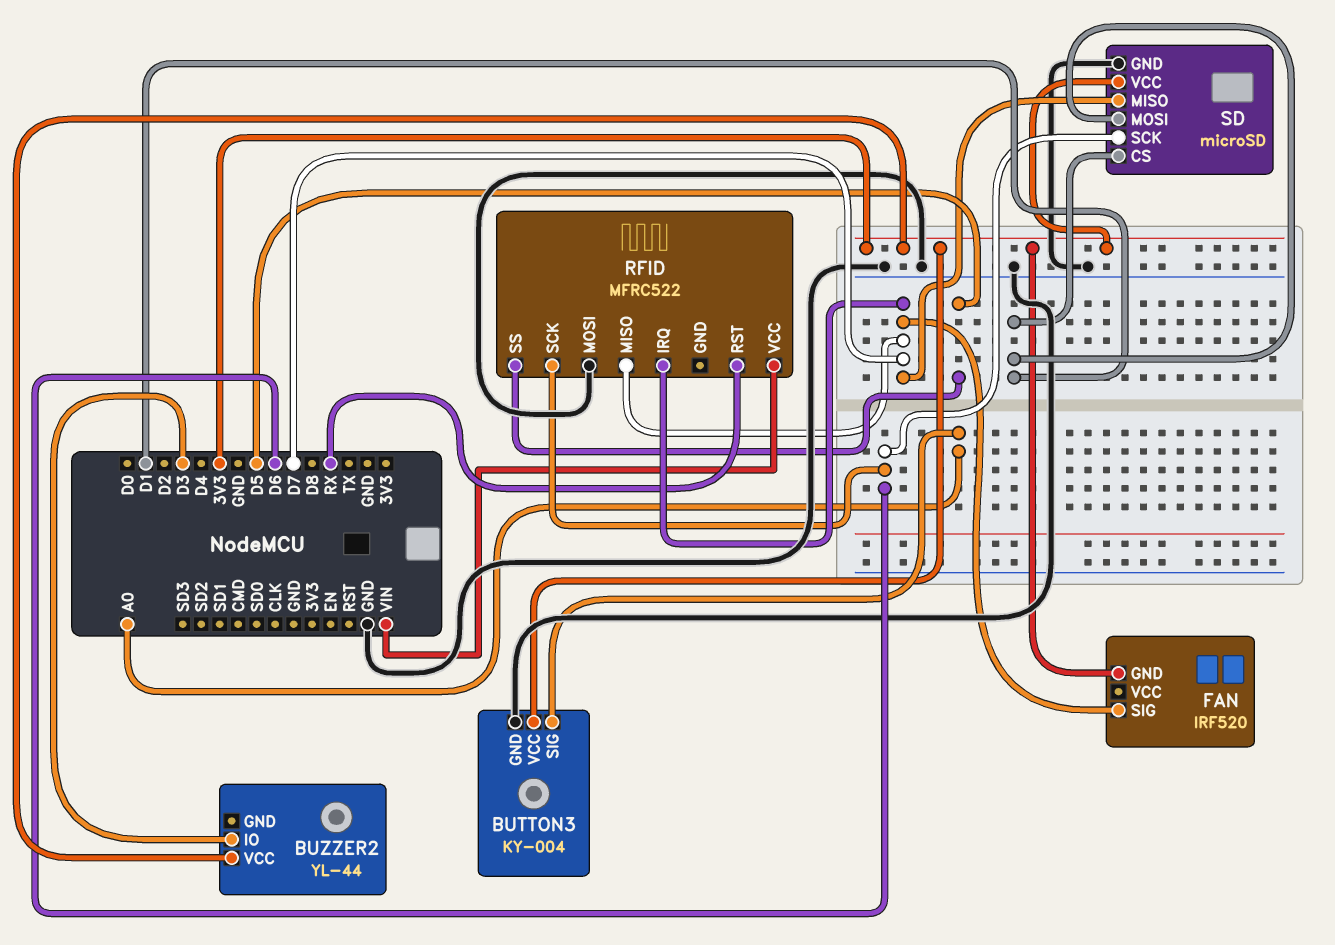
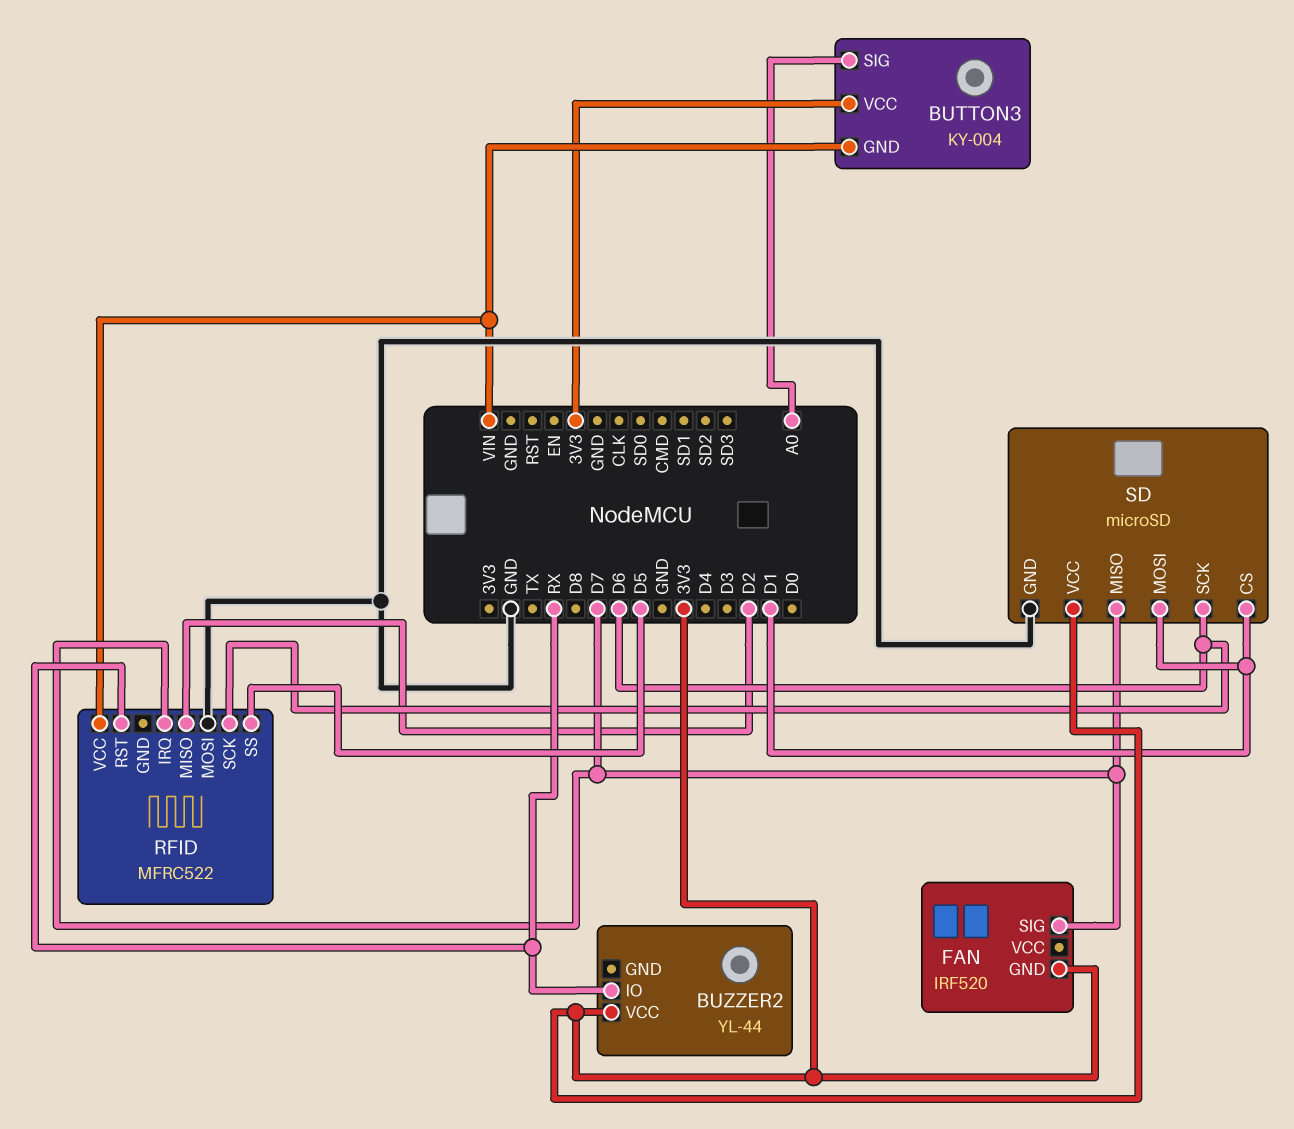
BUTTON3 pin GND: GND -> VIN
BUZZER2 pin IO: D3 -> RX
RFID pin MISO: D7 -> D2

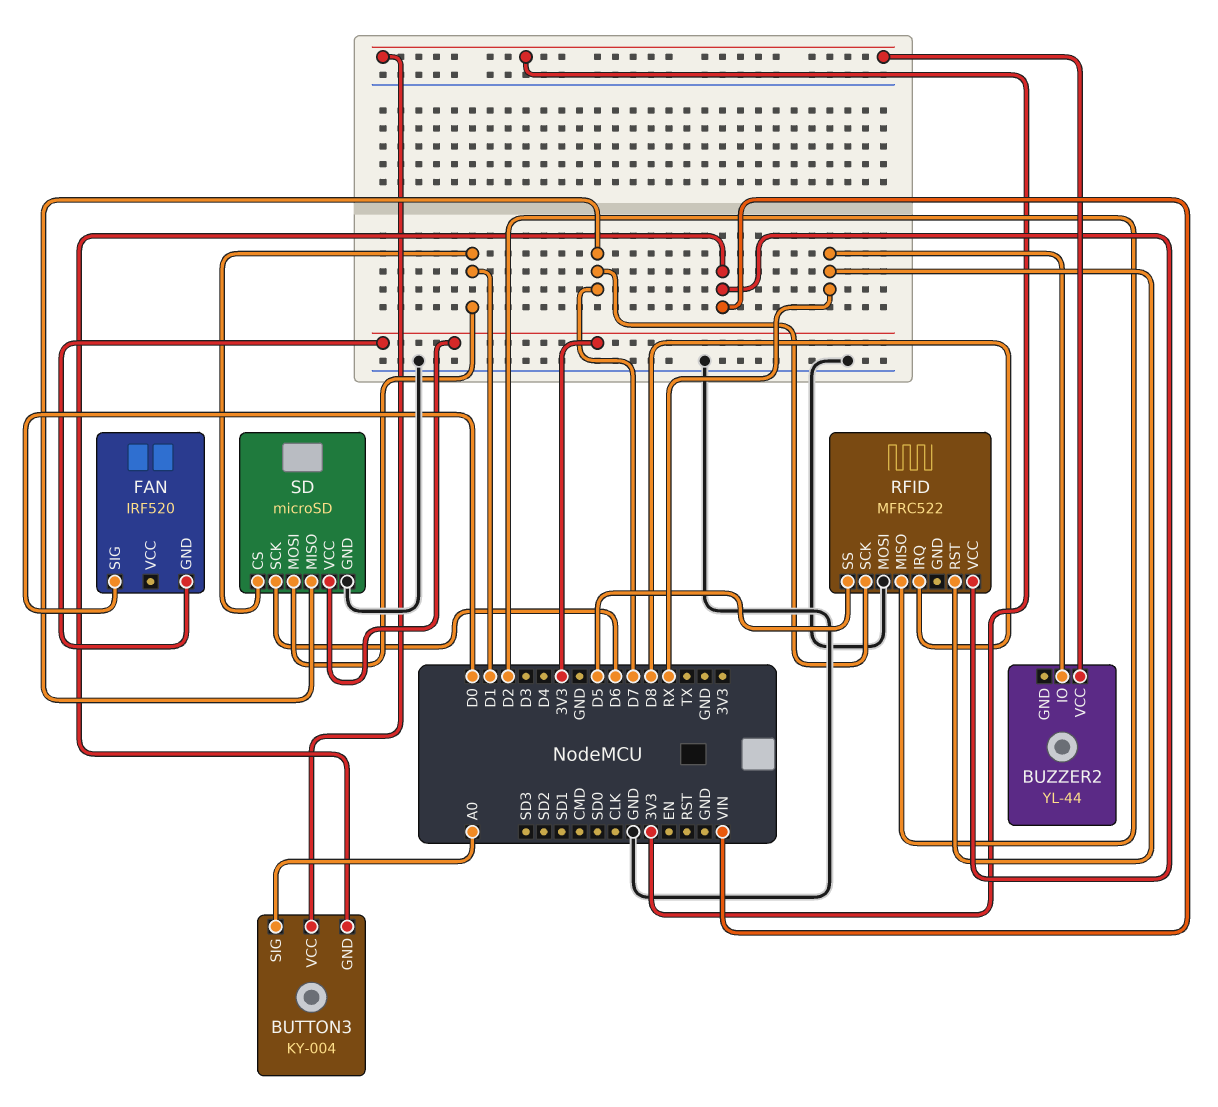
FAN pin SIG: D7 -> D0
RFID pin IRQ: D7 -> D8
RFID pin SCK: D6 -> D7

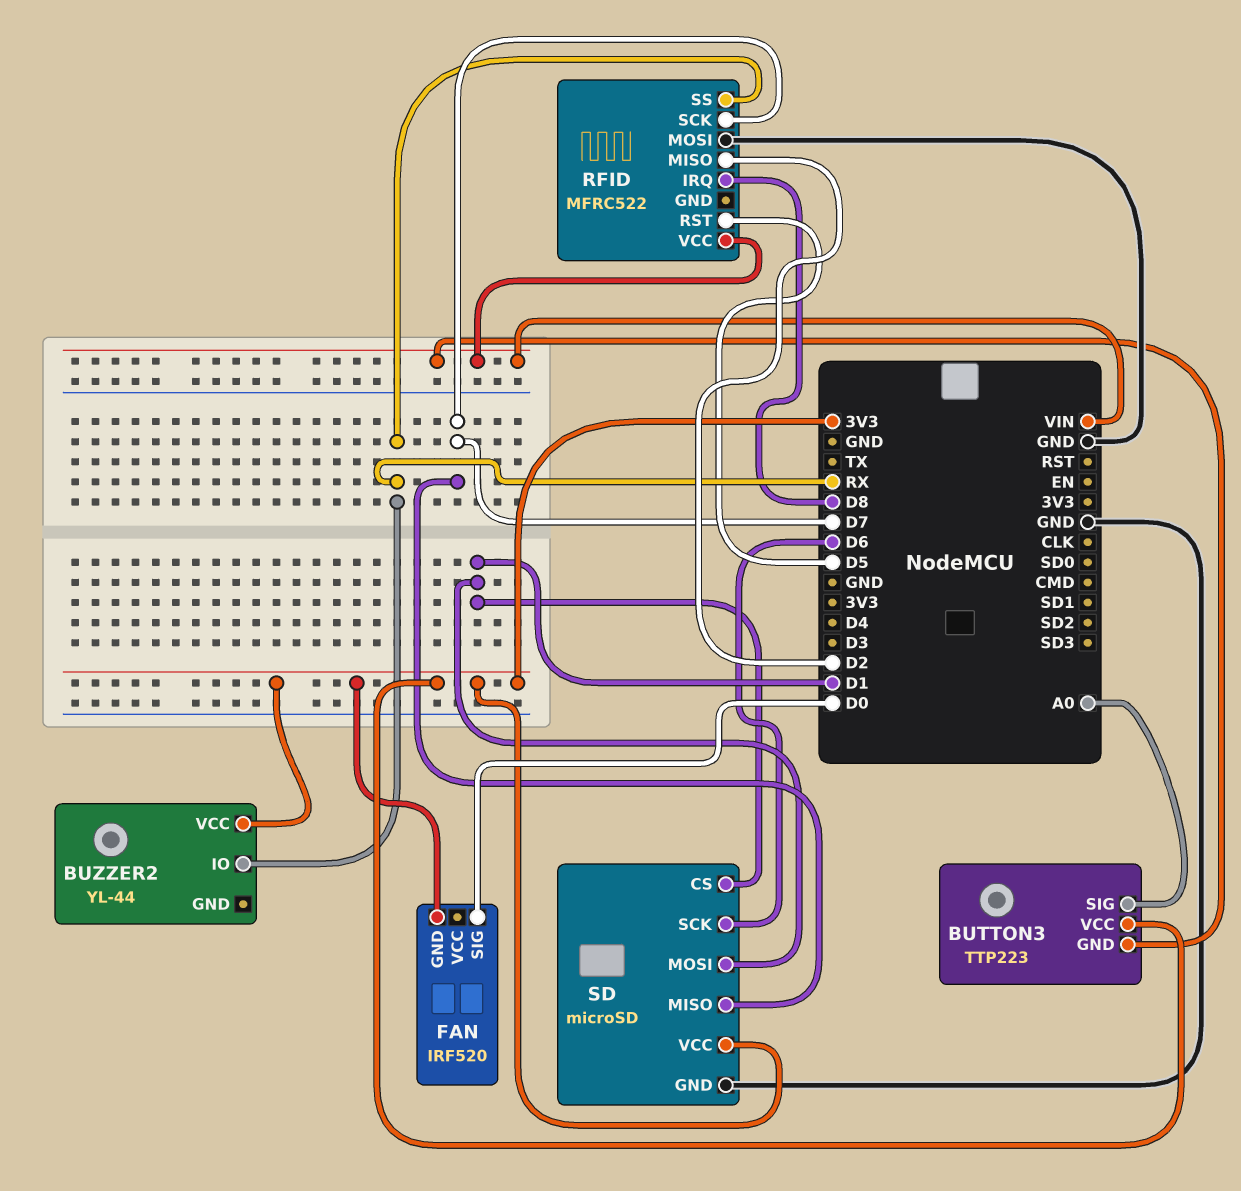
BUTTON3: KY-004 -> TTP223
RFID pin RST: RX -> D5
RFID pin SS: D5 -> RX

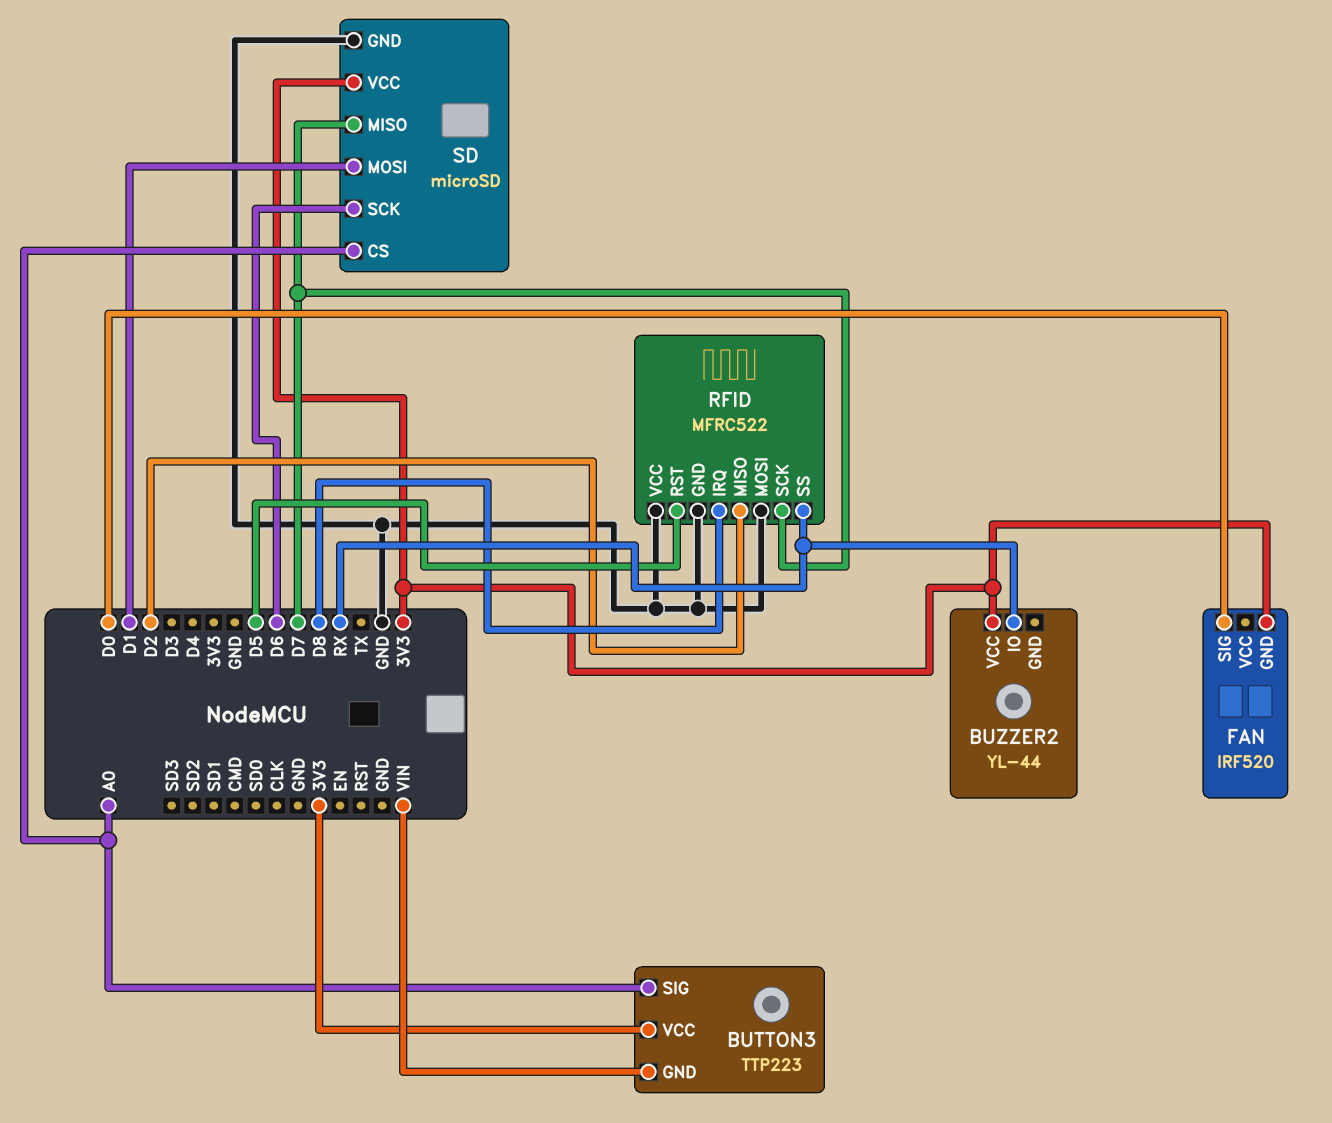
RFID pin GND: none -> GND
RFID pin VCC: VIN -> GND
SD pin CS: D1 -> A0

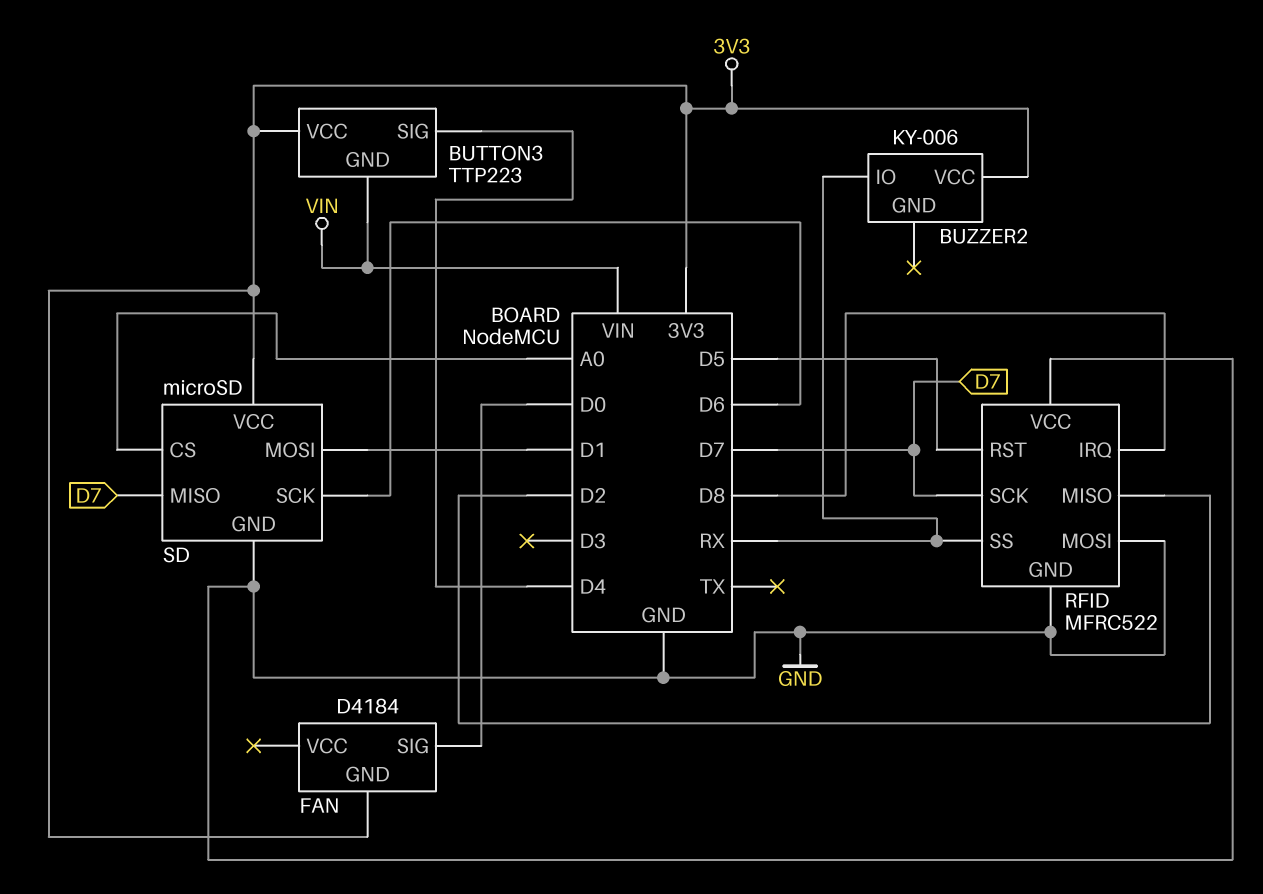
BUTTON3 pin SIG: A0 -> D4
BUZZER2: YL-44 -> KY-006
FAN: IRF520 -> D4184

